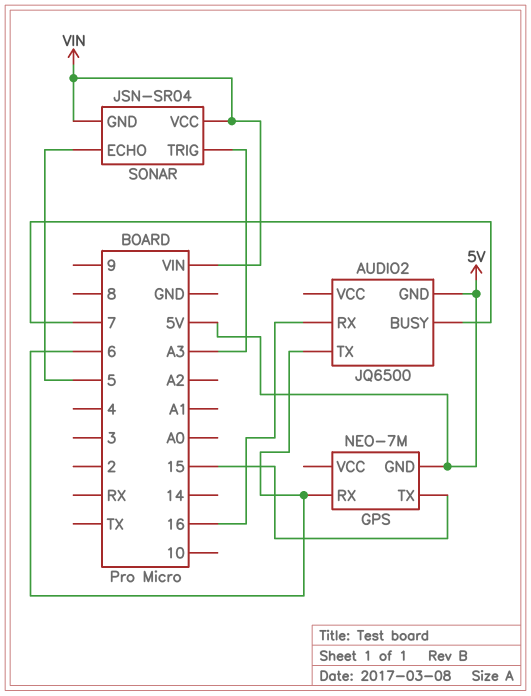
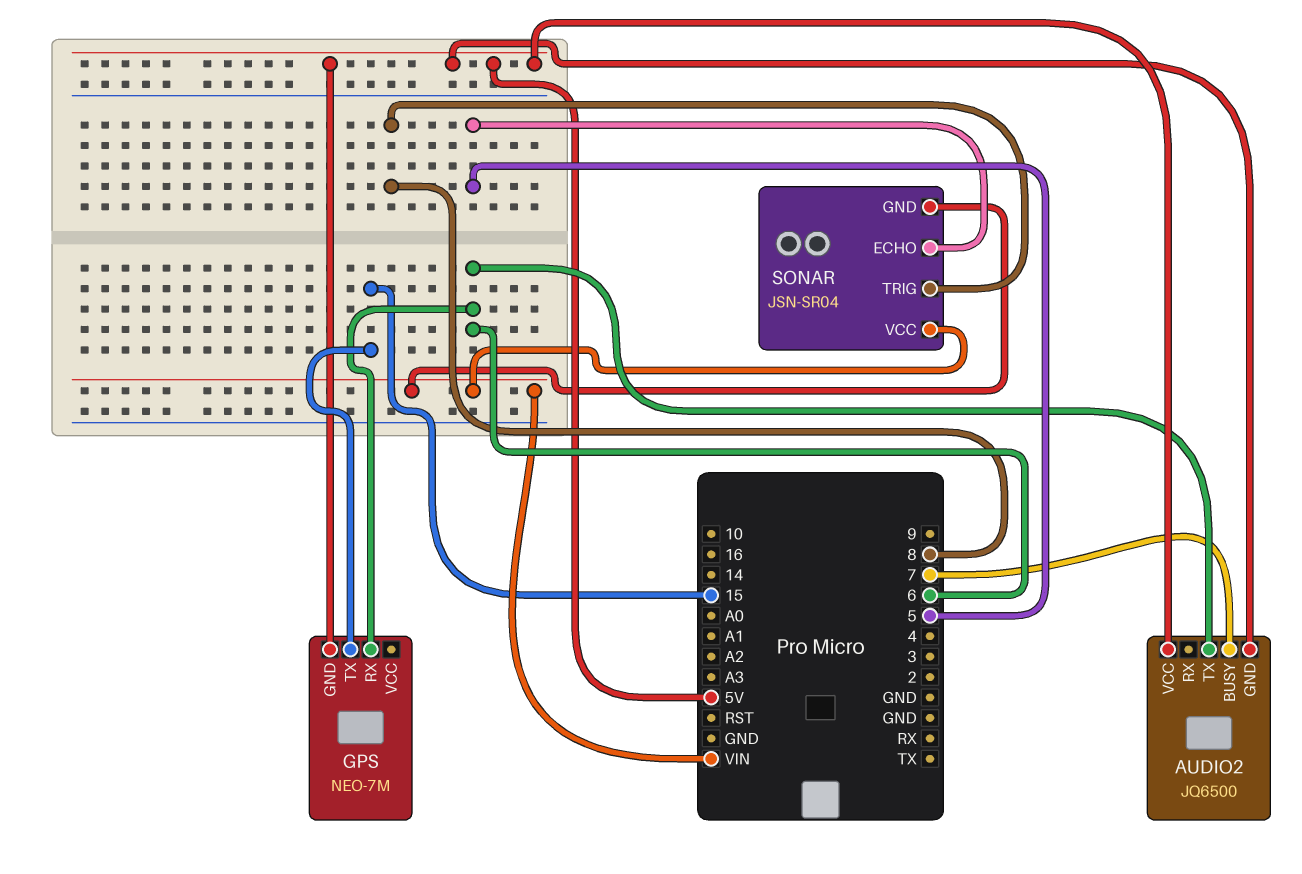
AUDIO2 pin RX: 16 -> none
AUDIO2 pin VCC: none -> 5V
SONAR pin TRIG: A3 -> 8

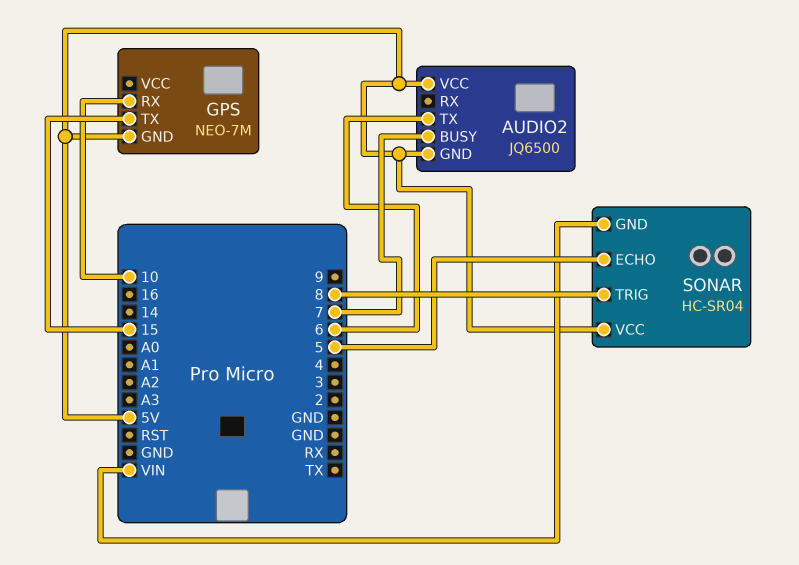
GPS pin RX: 6 -> 10
SONAR: JSN-SR04 -> HC-SR04
SONAR pin VCC: VIN -> 5V

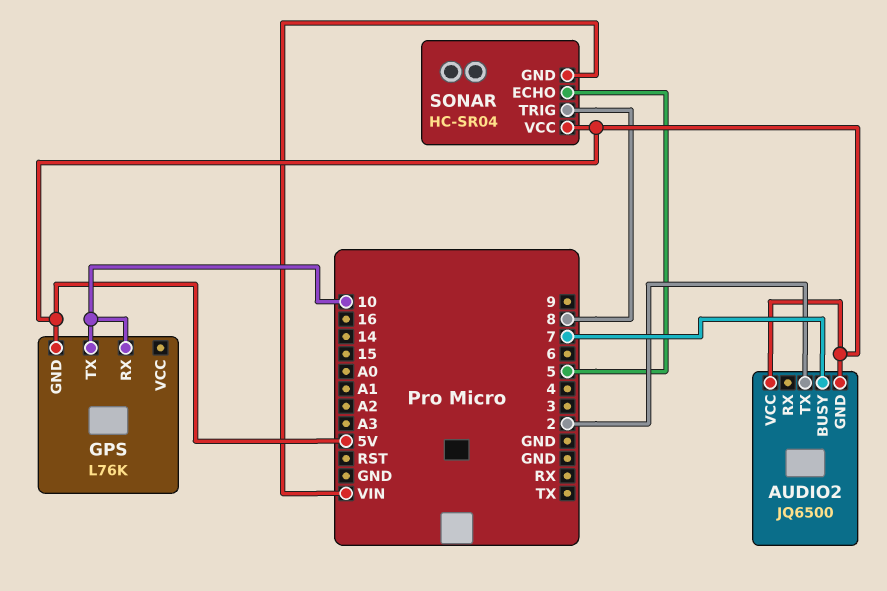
AUDIO2 pin TX: 6 -> 2
GPS: NEO-7M -> L76K
GPS pin TX: 15 -> 10

